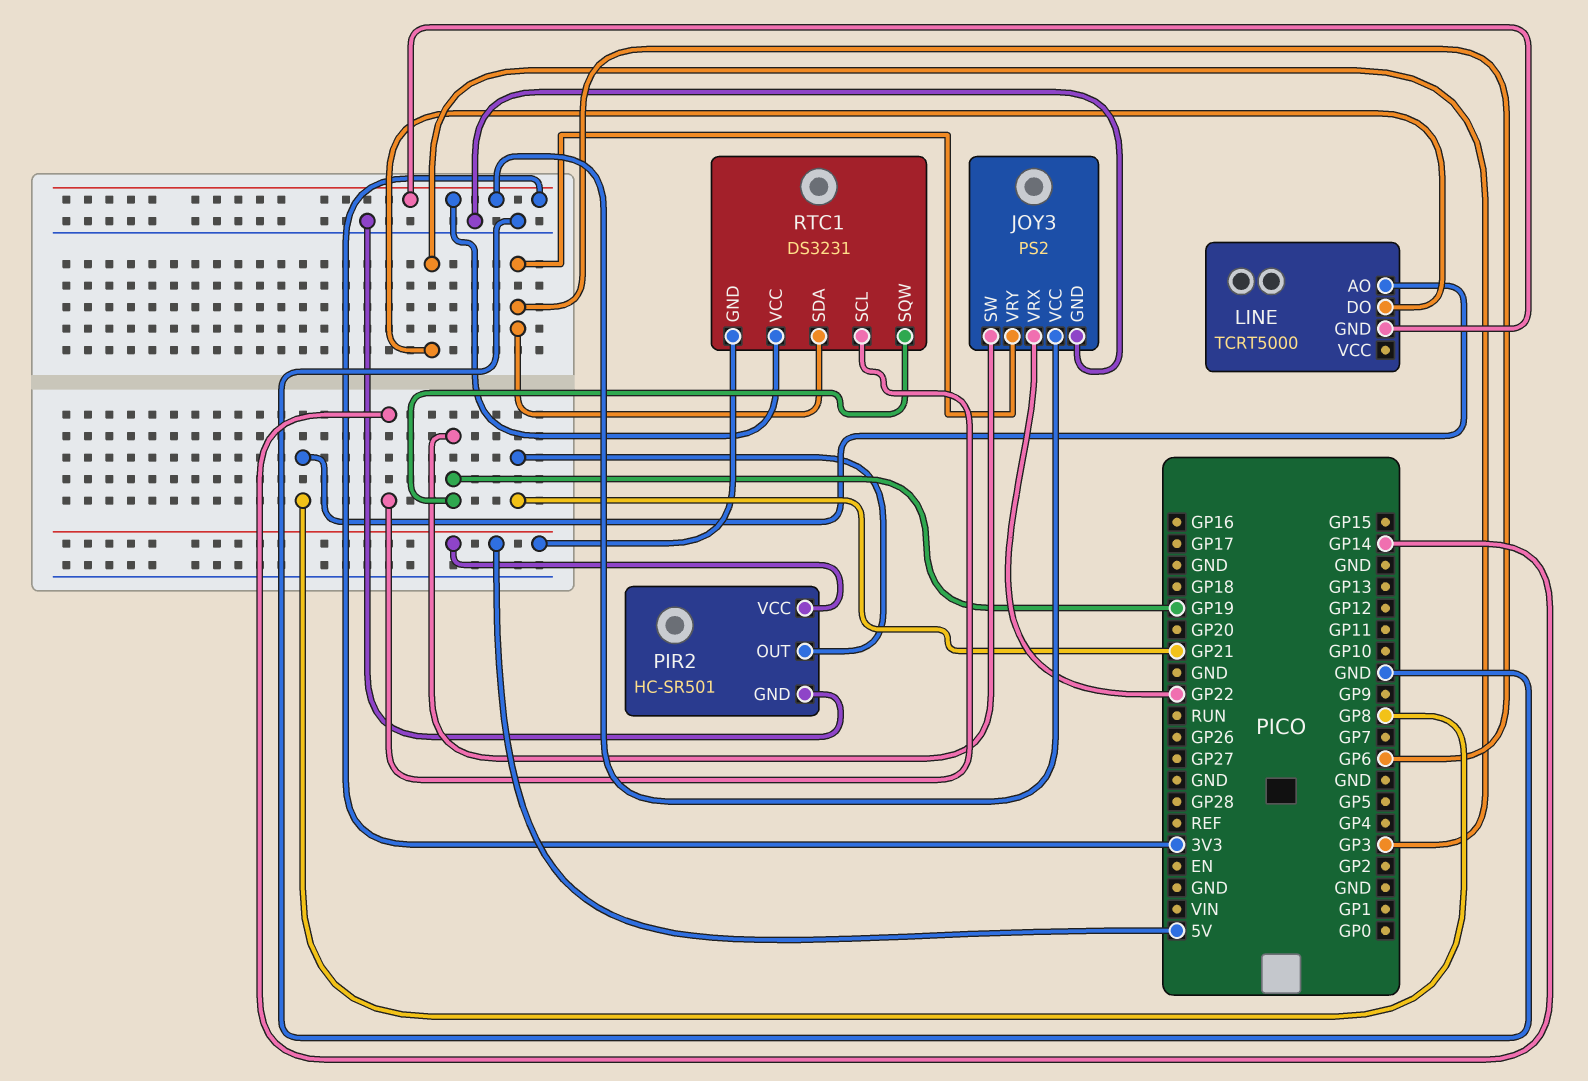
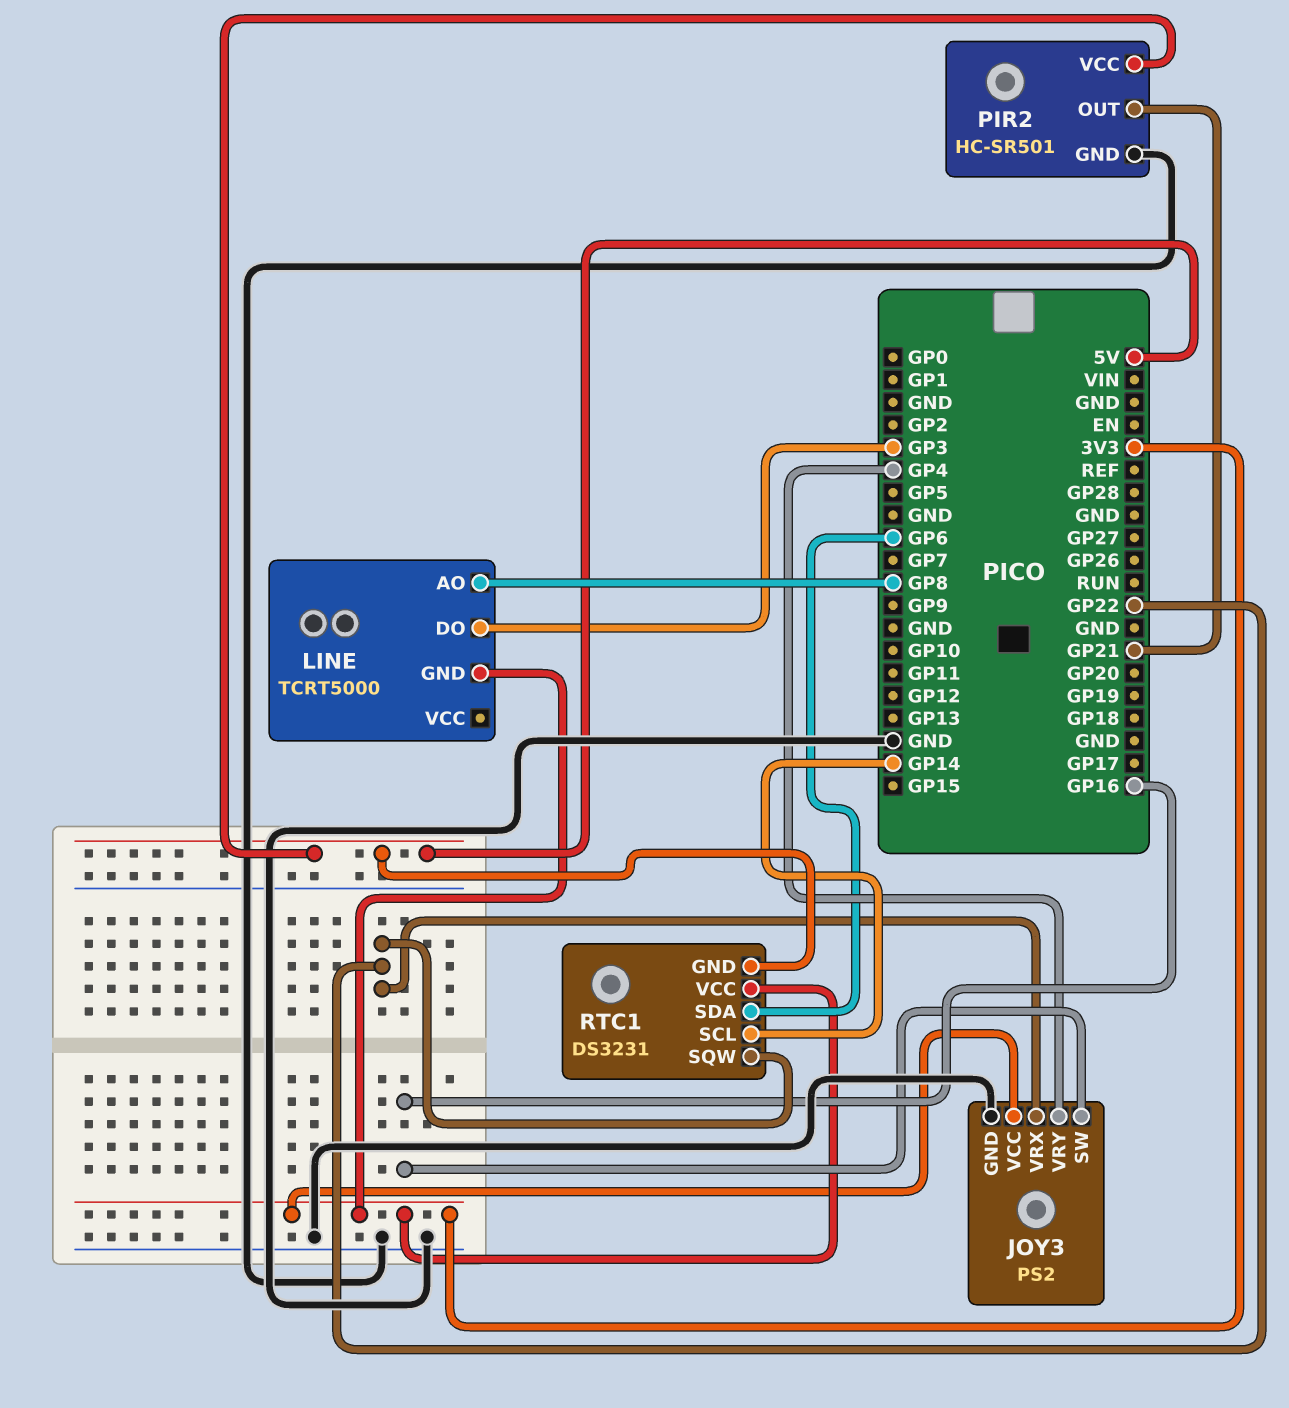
JOY3 pin SW: GP19 -> GP16
JOY3 pin VRY: GP6 -> GP4
RTC1 pin SQW: GP19 -> GP22

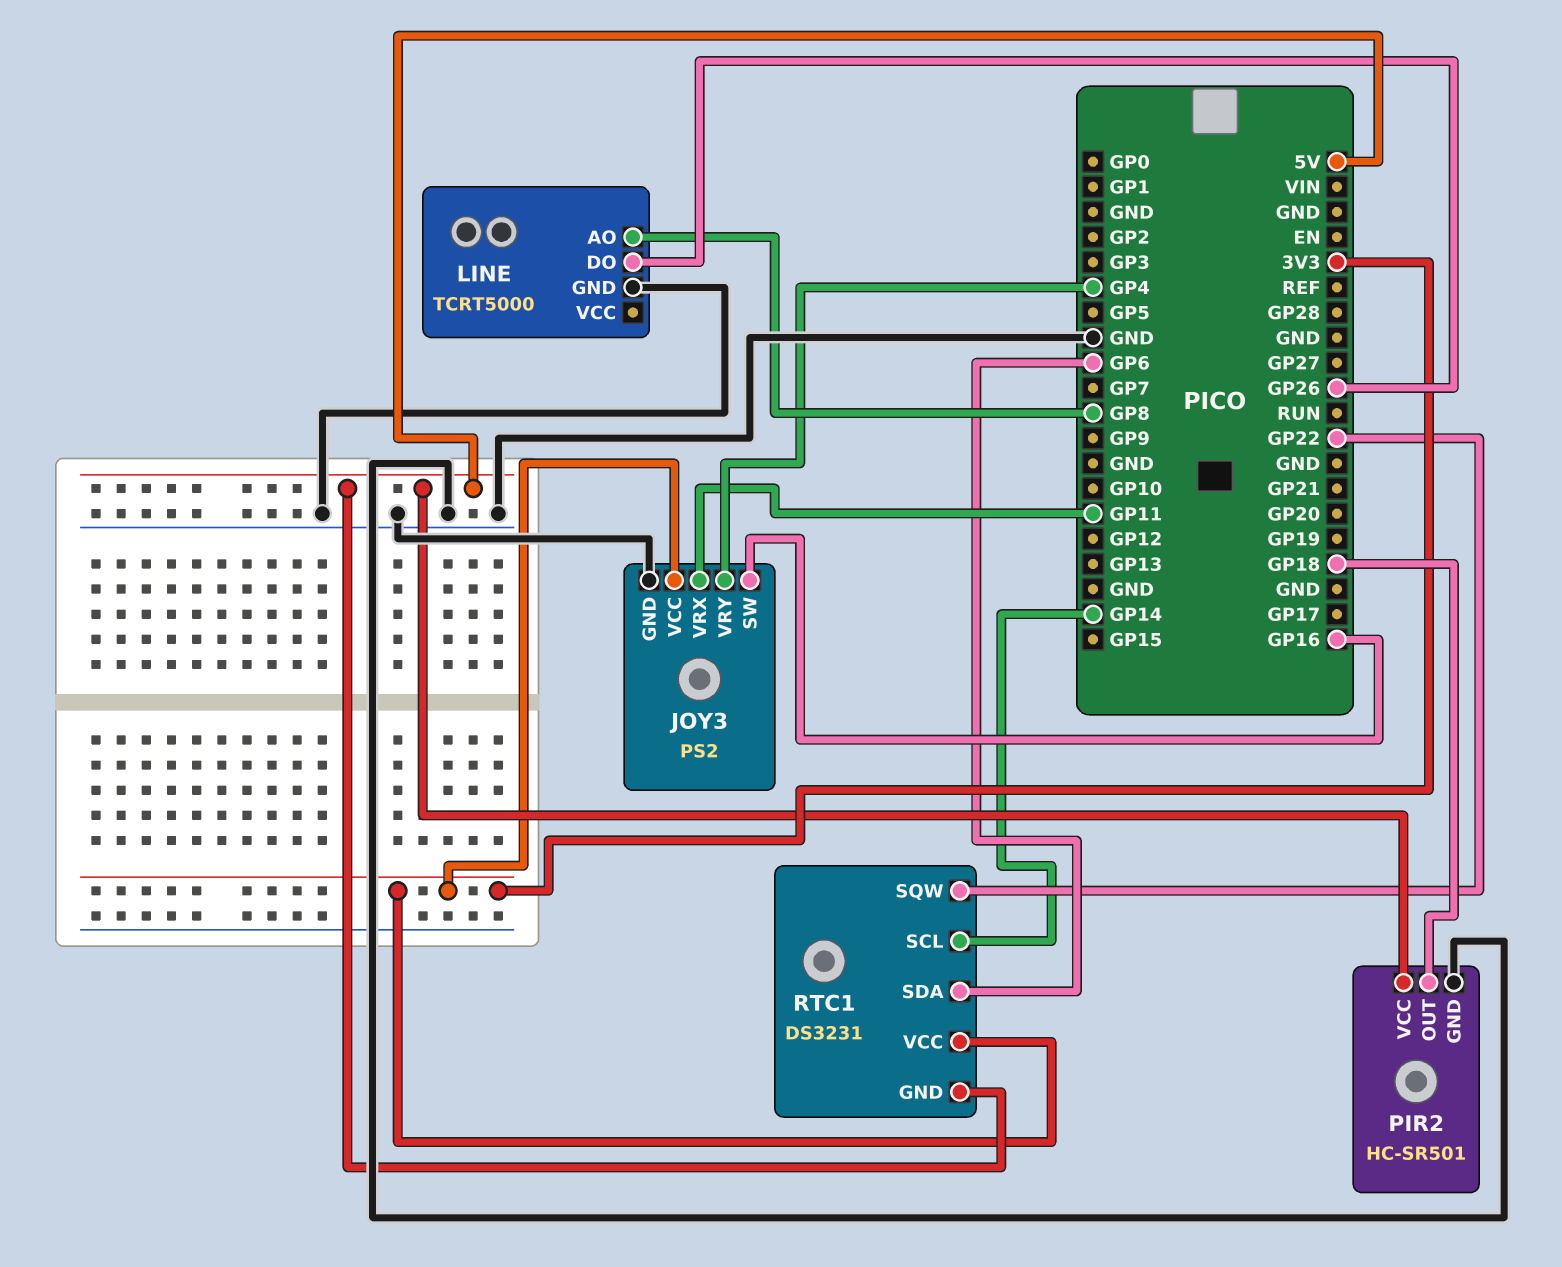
JOY3 pin VRX: GP22 -> GP11
LINE pin DO: GP3 -> GP26
LINE pin GND: 3V3 -> GND
PIR2 pin OUT: GP21 -> GP18

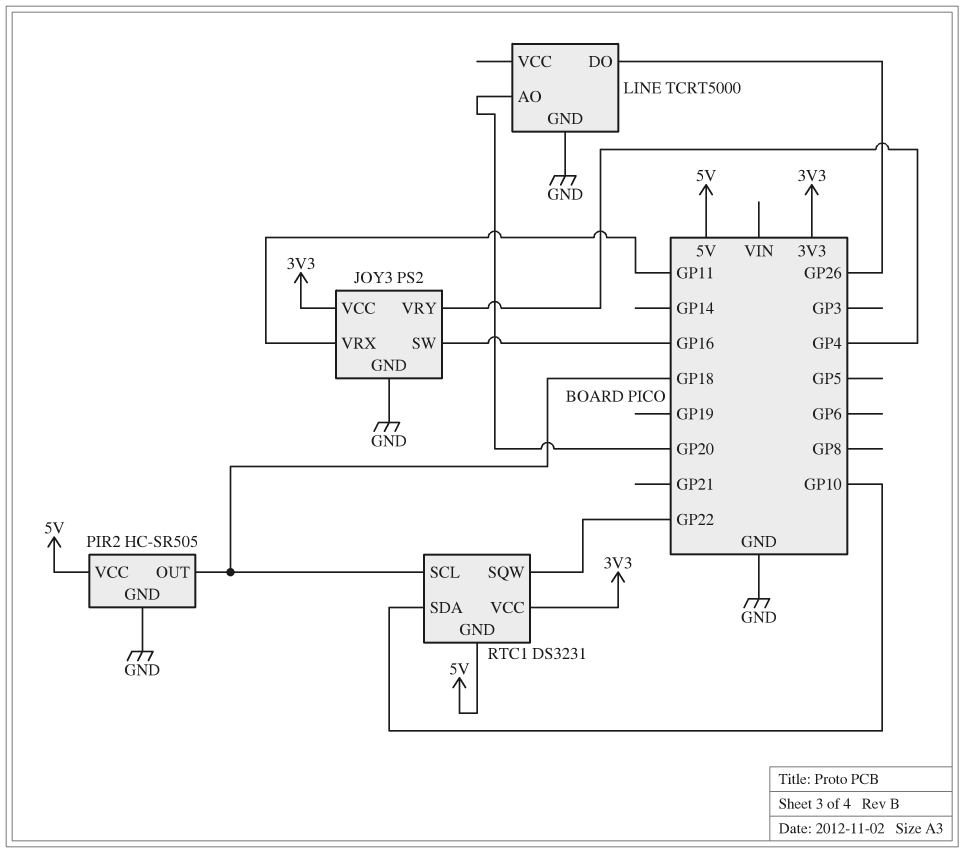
LINE pin AO: GP8 -> GP20
PIR2: HC-SR501 -> HC-SR505
RTC1 pin SCL: GP14 -> GP18
RTC1 pin SDA: GP6 -> GP10

